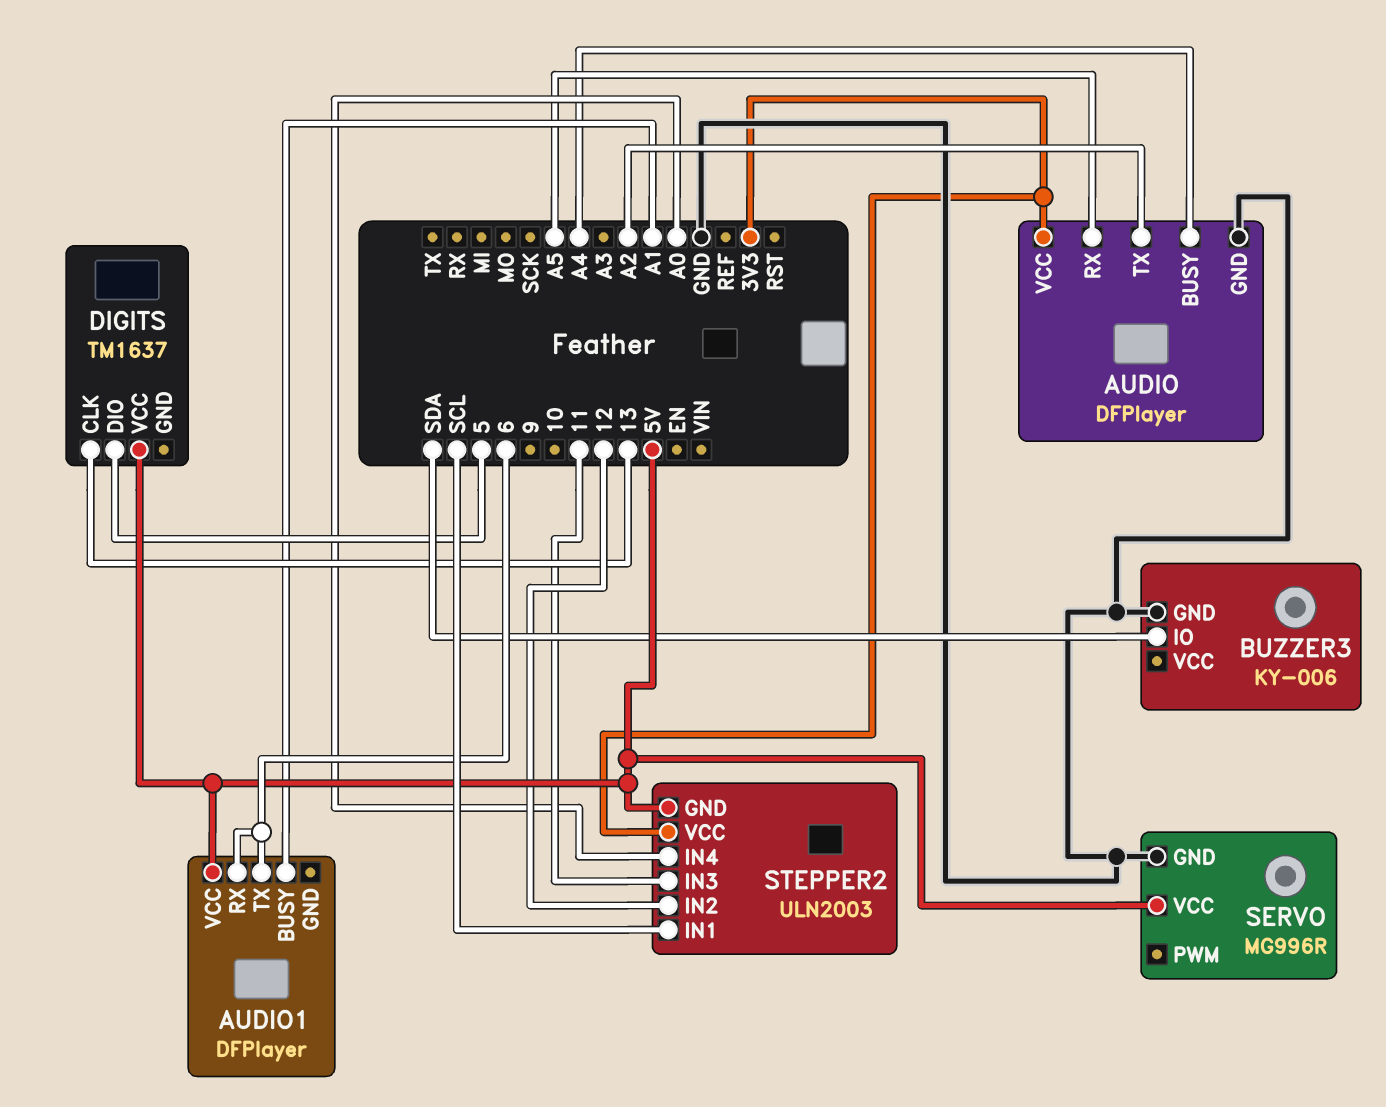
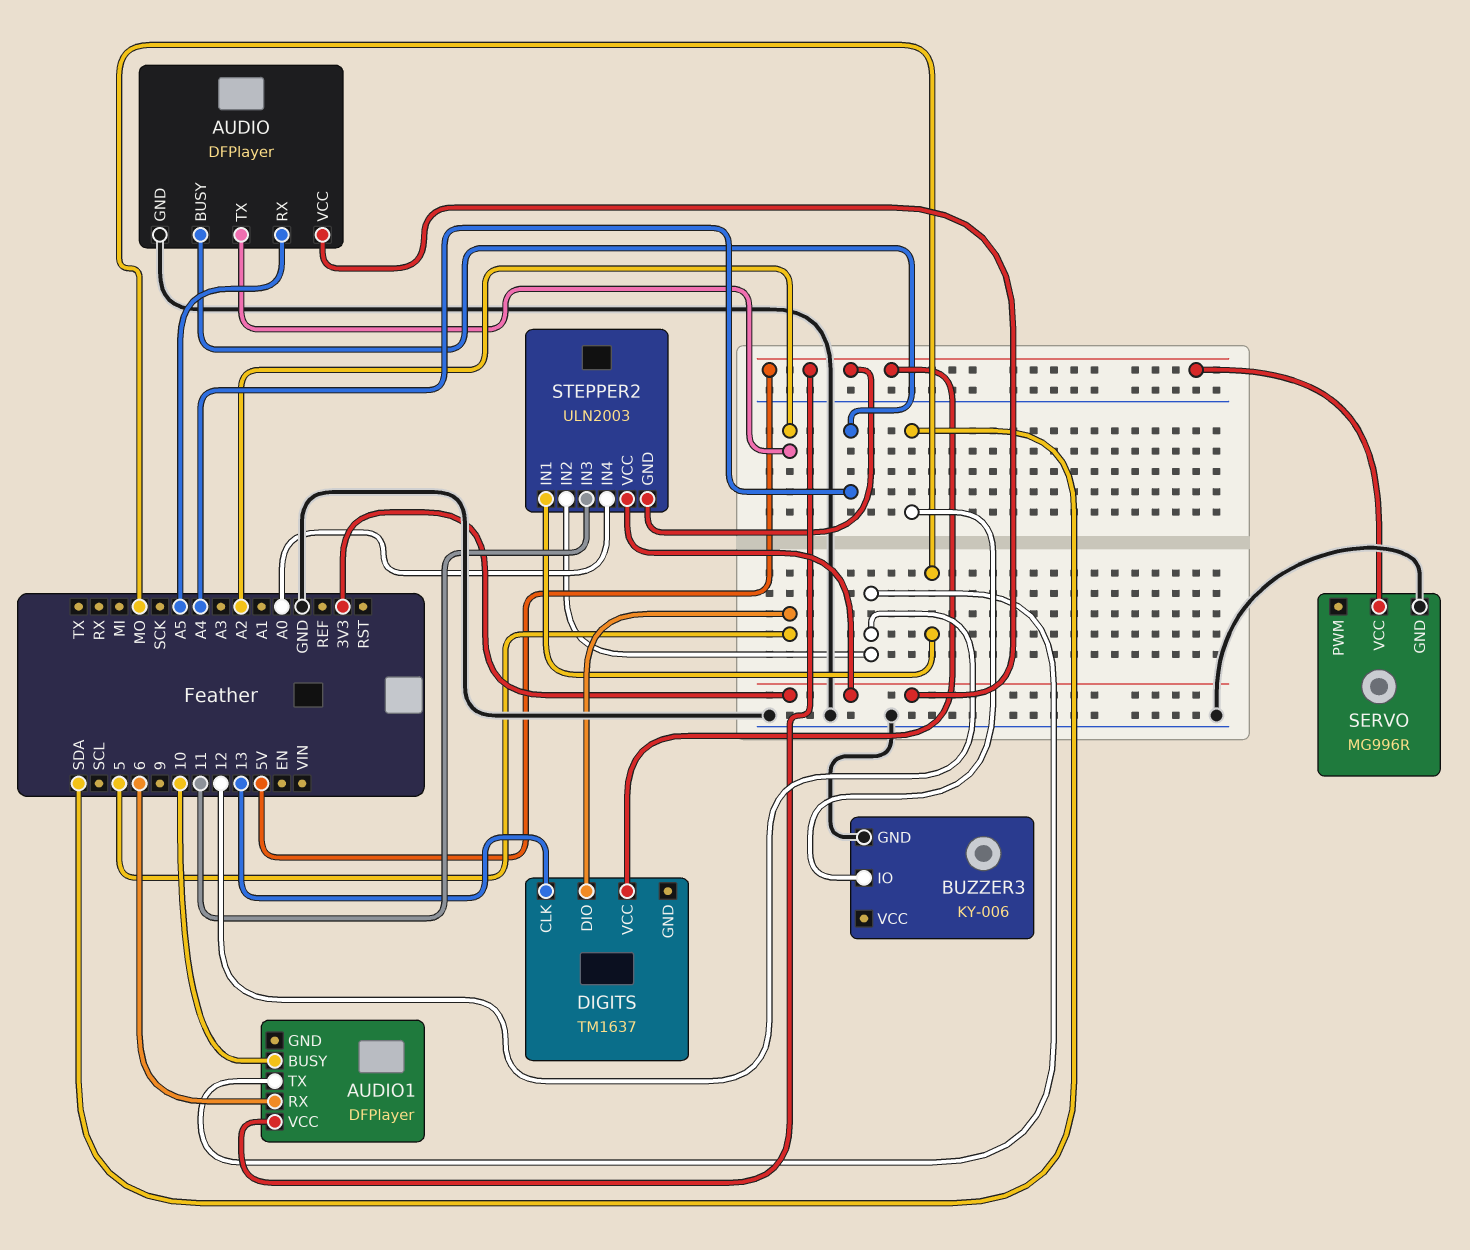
AUDIO1 pin BUSY: A1 -> 10
AUDIO1 pin TX: 6 -> 12
STEPPER2 pin IN1: SCL -> MO

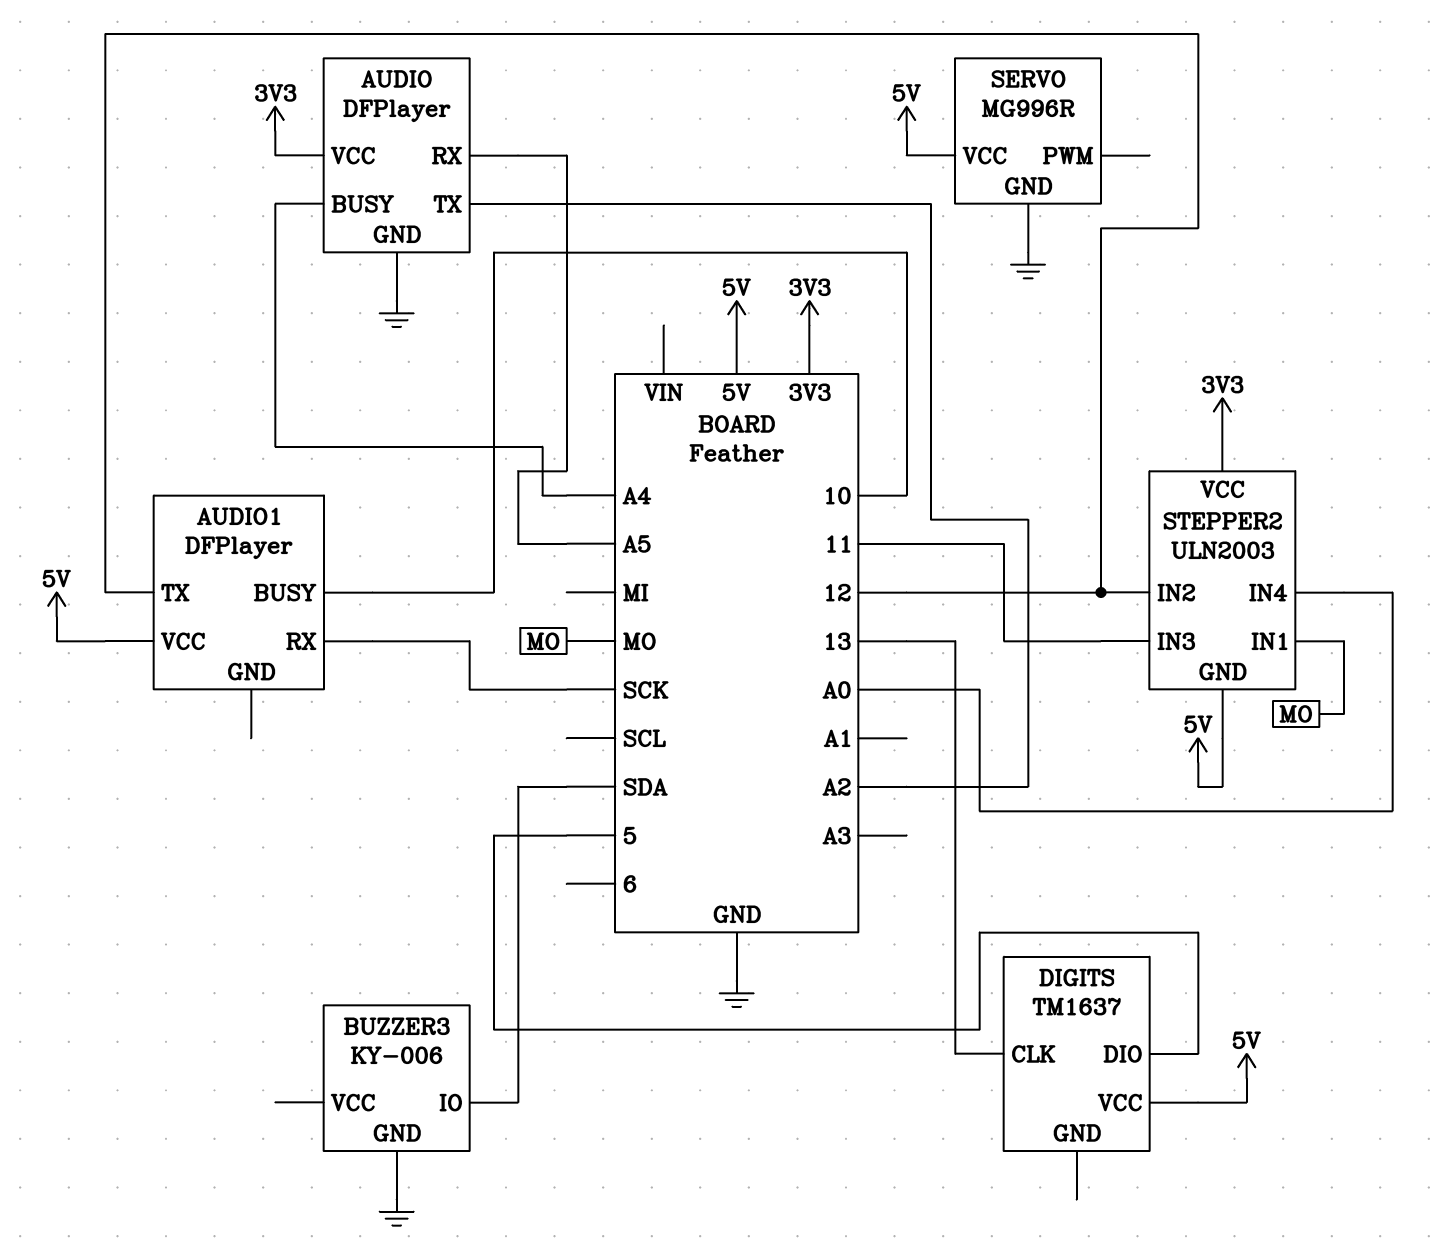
AUDIO1 pin RX: 6 -> SCK

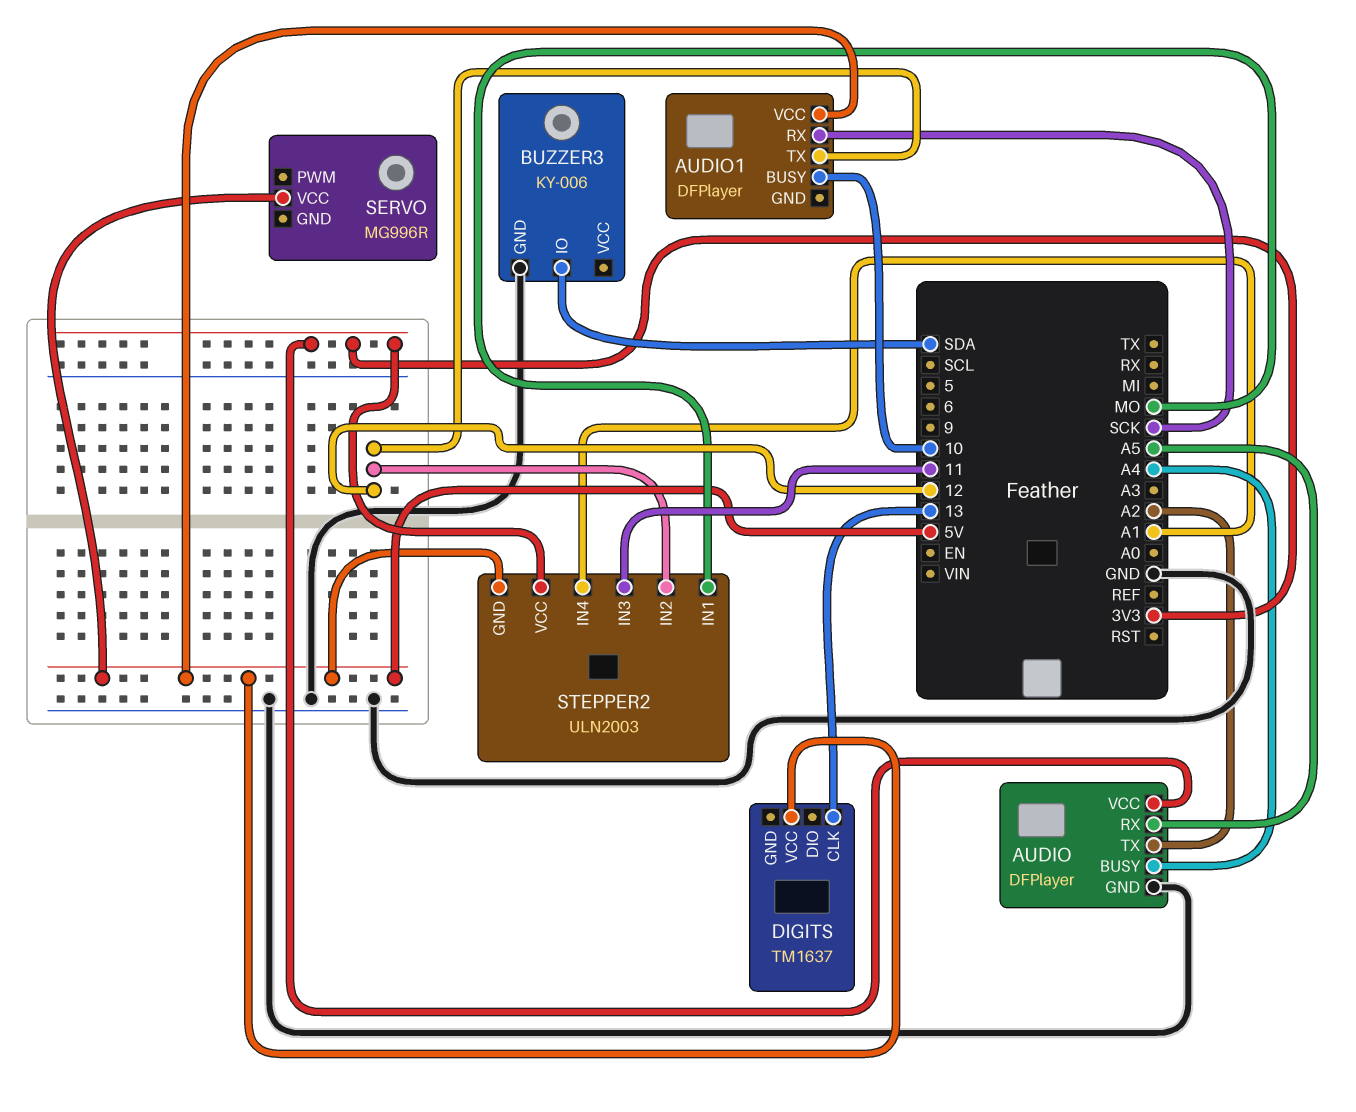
DIGITS pin DIO: 5 -> none
SERVO pin GND: GND -> none
STEPPER2 pin IN4: A0 -> A1

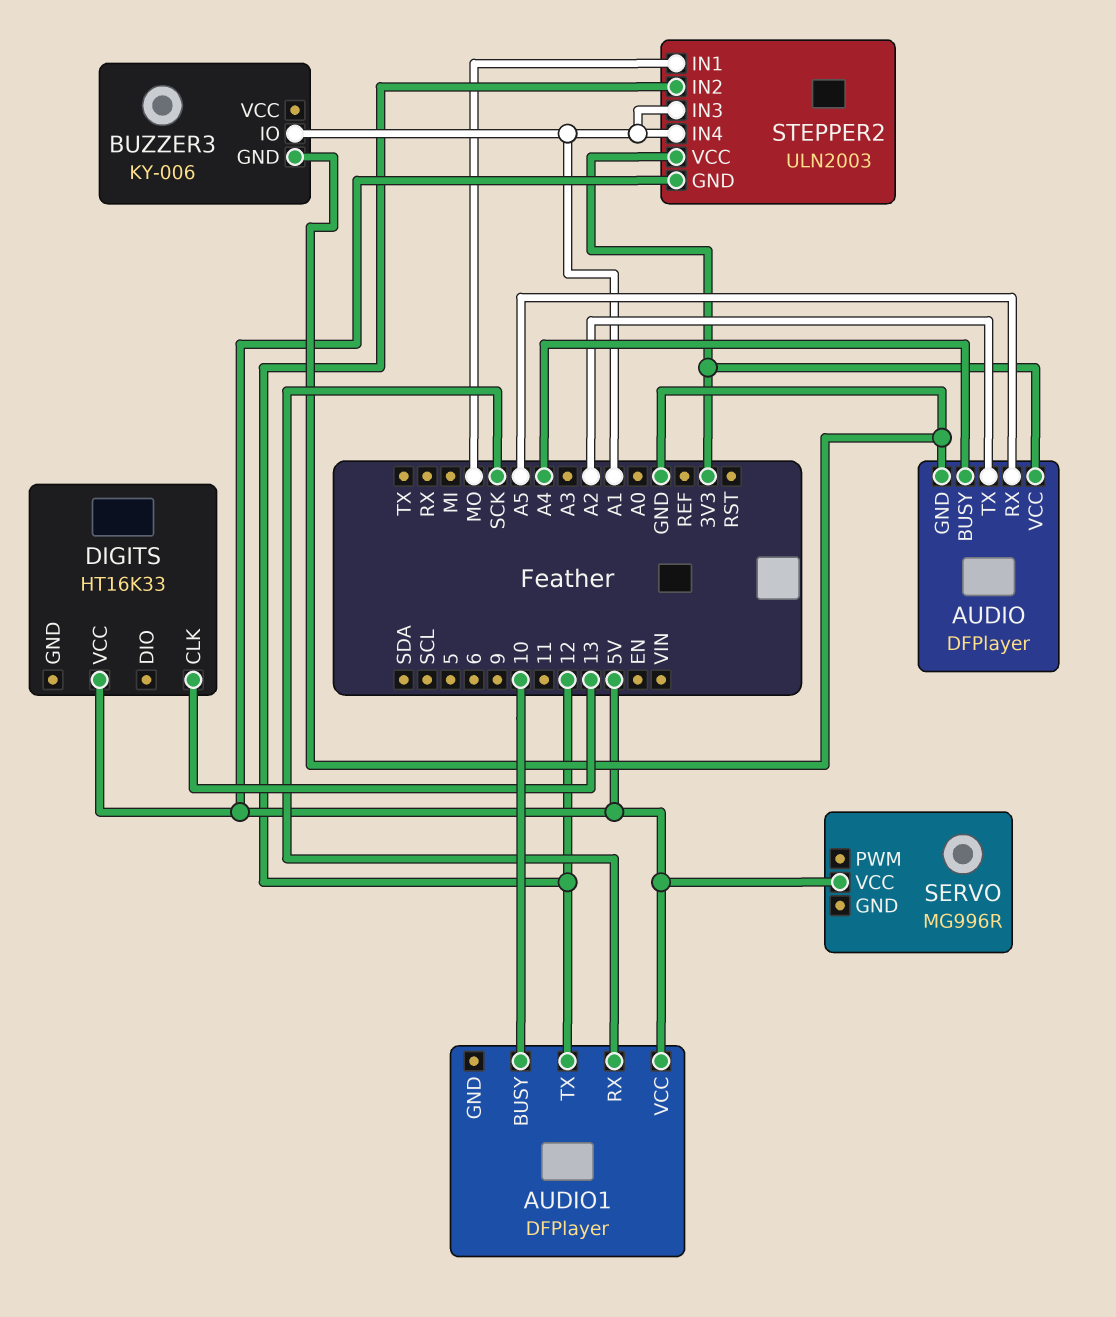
BUZZER3 pin IO: SDA -> A1
DIGITS: TM1637 -> HT16K33
STEPPER2 pin IN3: 11 -> A1

